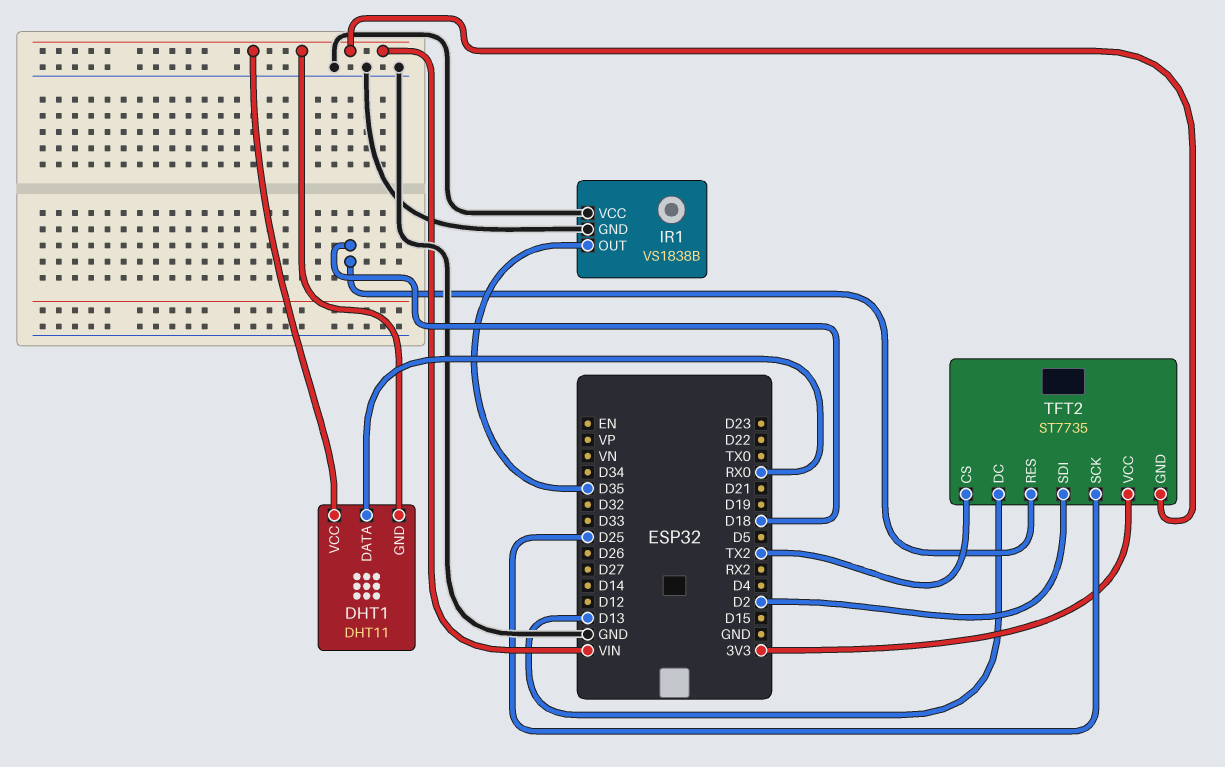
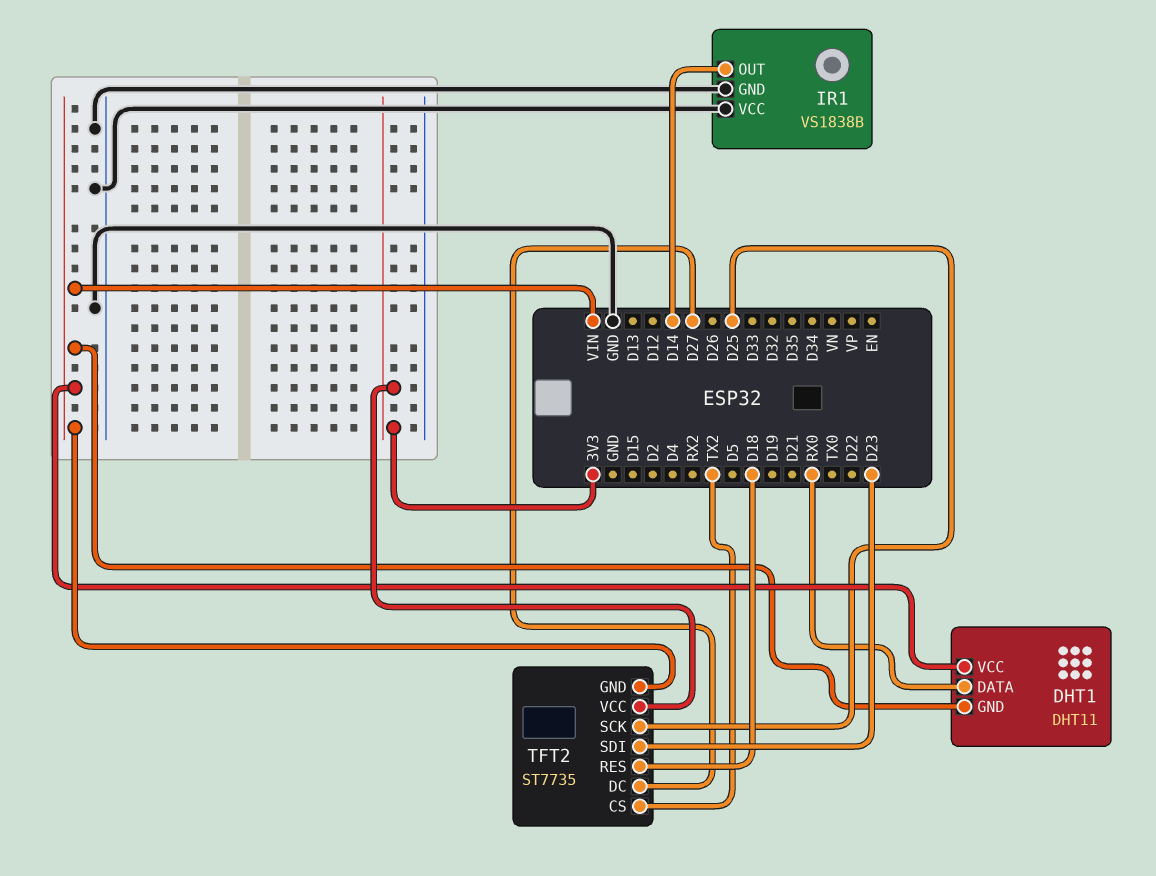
IR1 pin OUT: D35 -> D14
TFT2 pin DC: D13 -> D27
TFT2 pin SDI: D2 -> D23

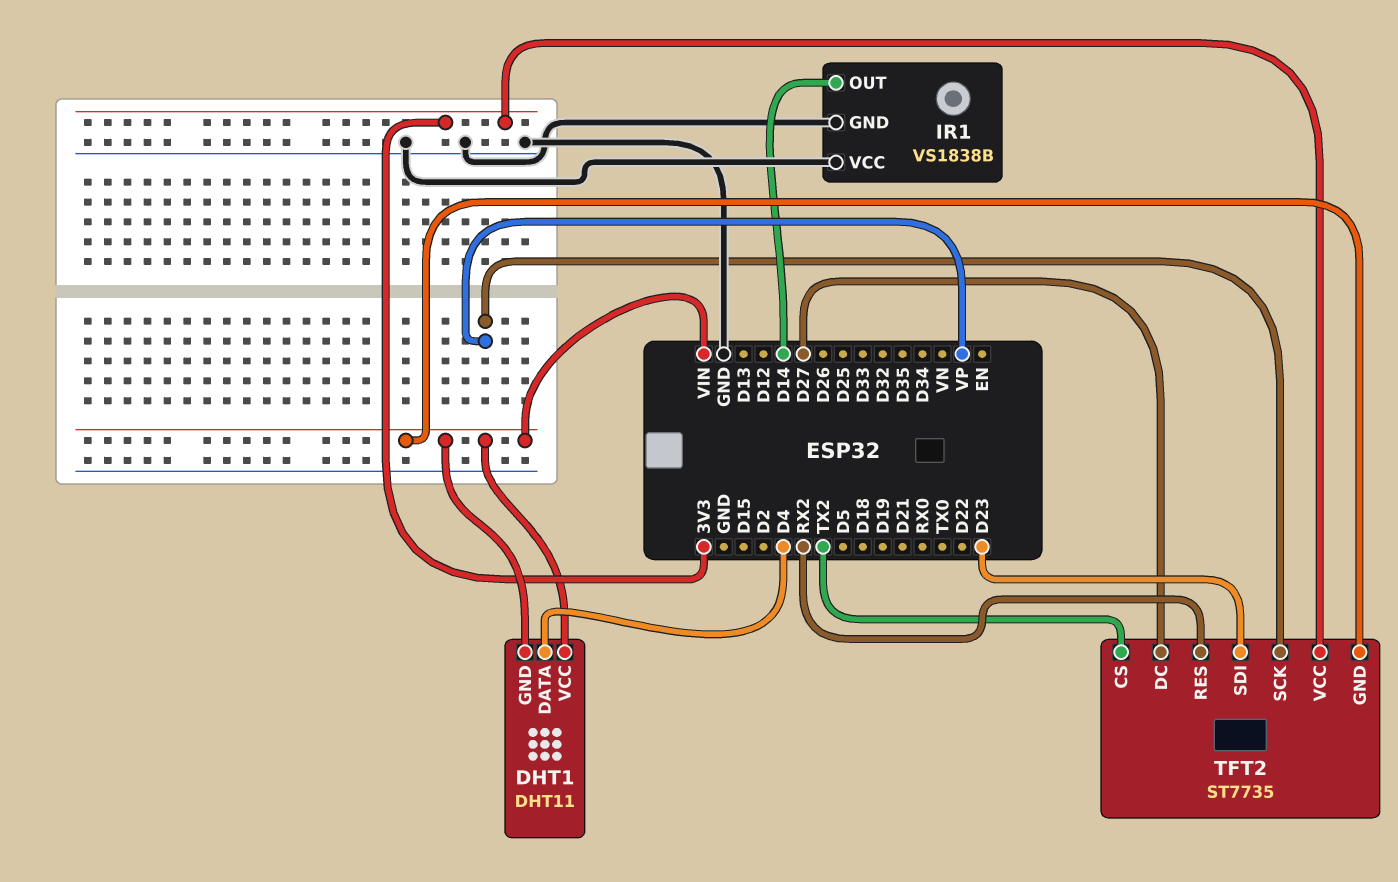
DHT1 pin DATA: RX0 -> D4
TFT2 pin RES: D18 -> RX2
TFT2 pin SCK: D25 -> VP

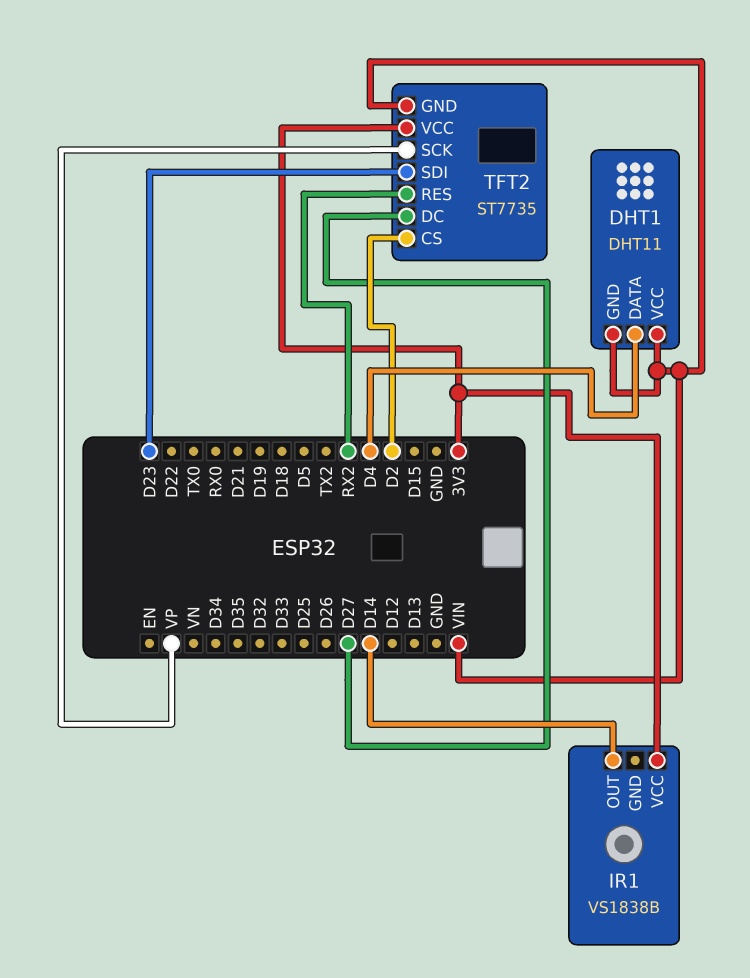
IR1 pin GND: GND -> none
IR1 pin VCC: GND -> 3V3
TFT2 pin CS: TX2 -> D2

